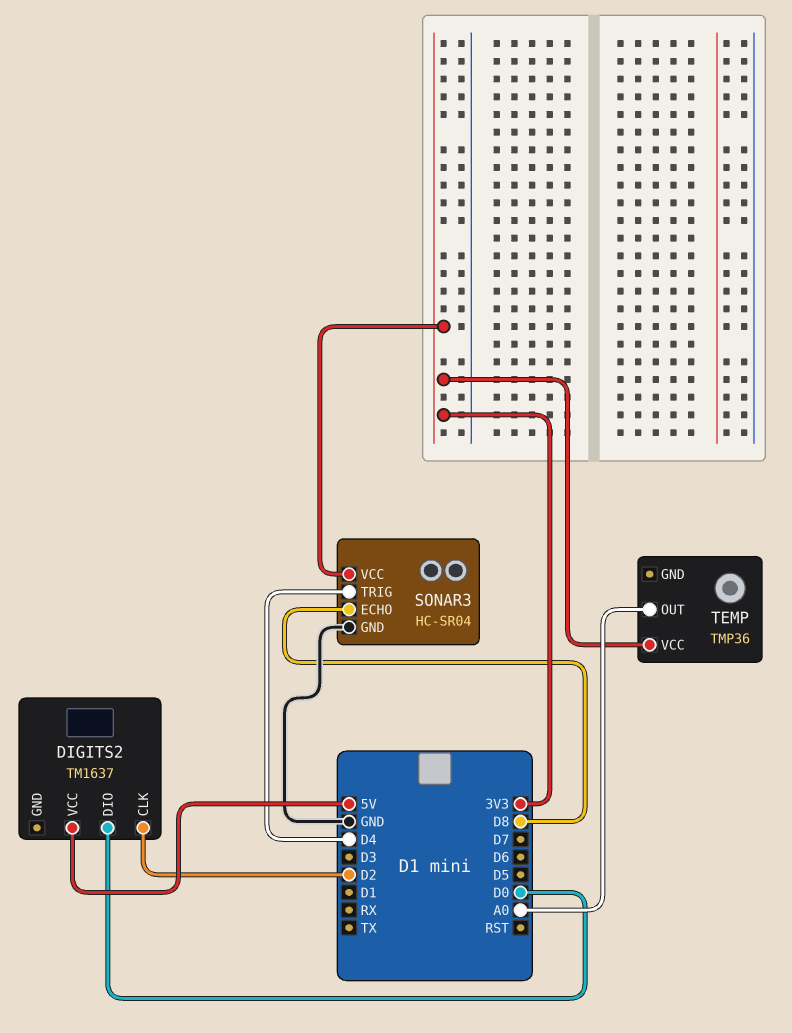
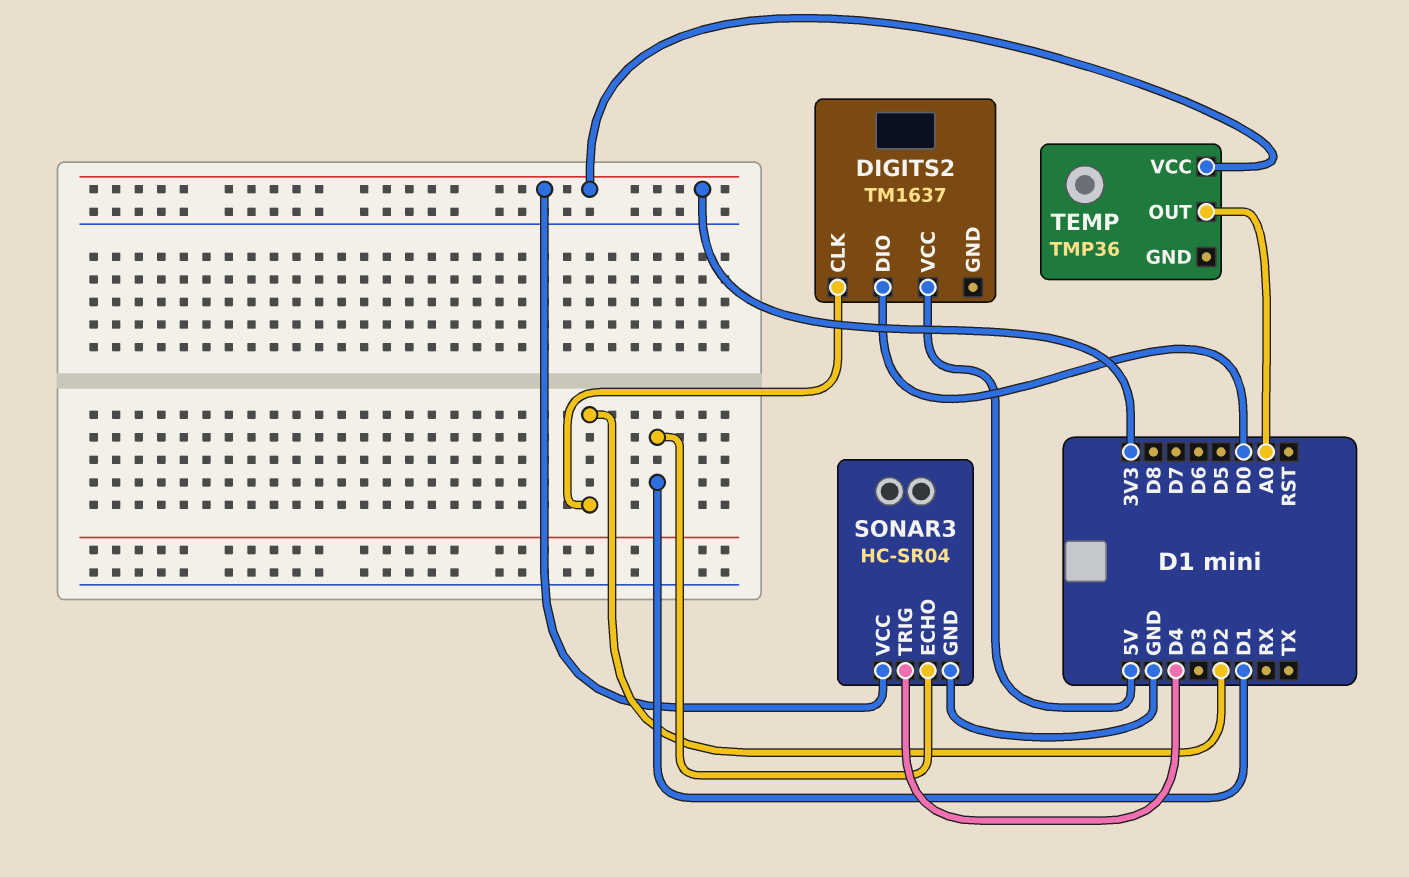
SONAR3 pin ECHO: D8 -> D1

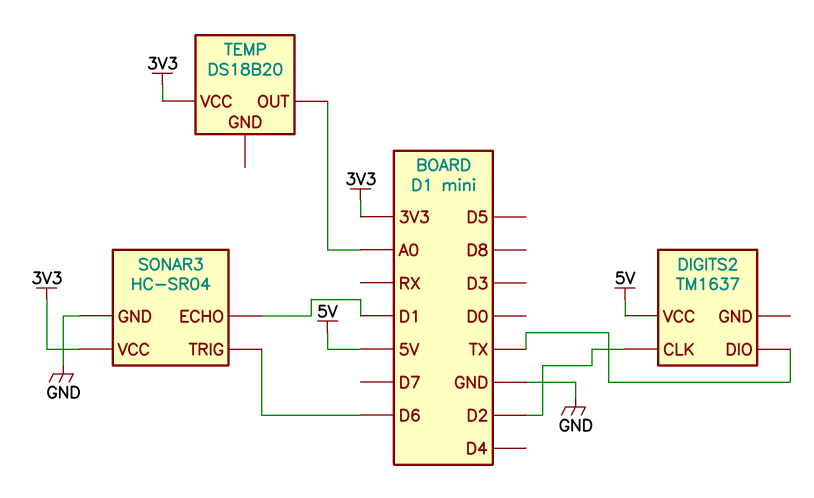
DIGITS2 pin DIO: D0 -> TX
SONAR3 pin TRIG: D4 -> D6
TEMP: TMP36 -> DS18B20

